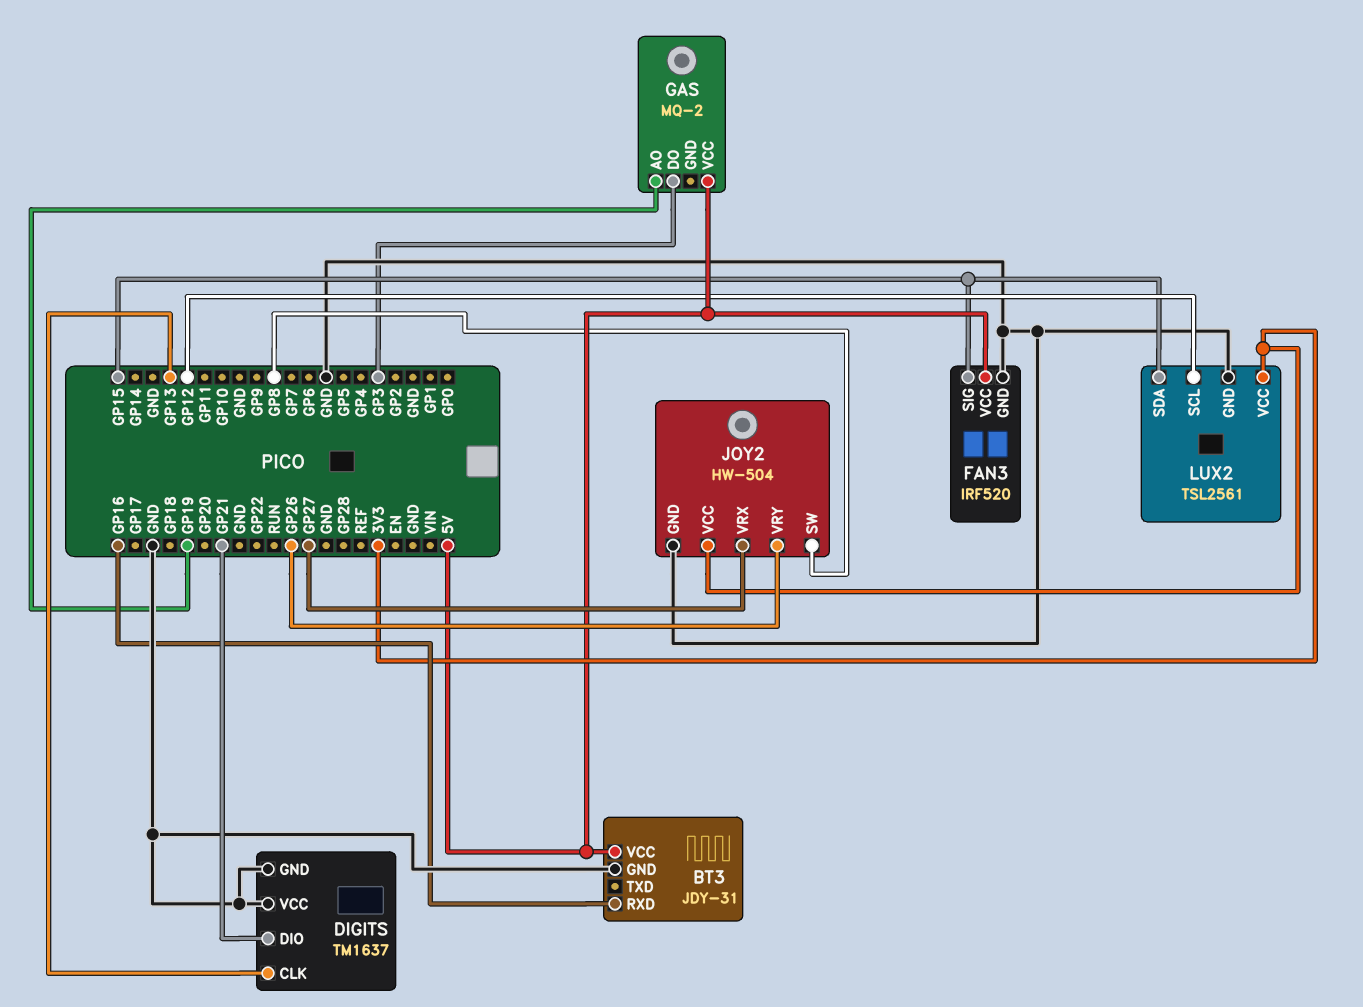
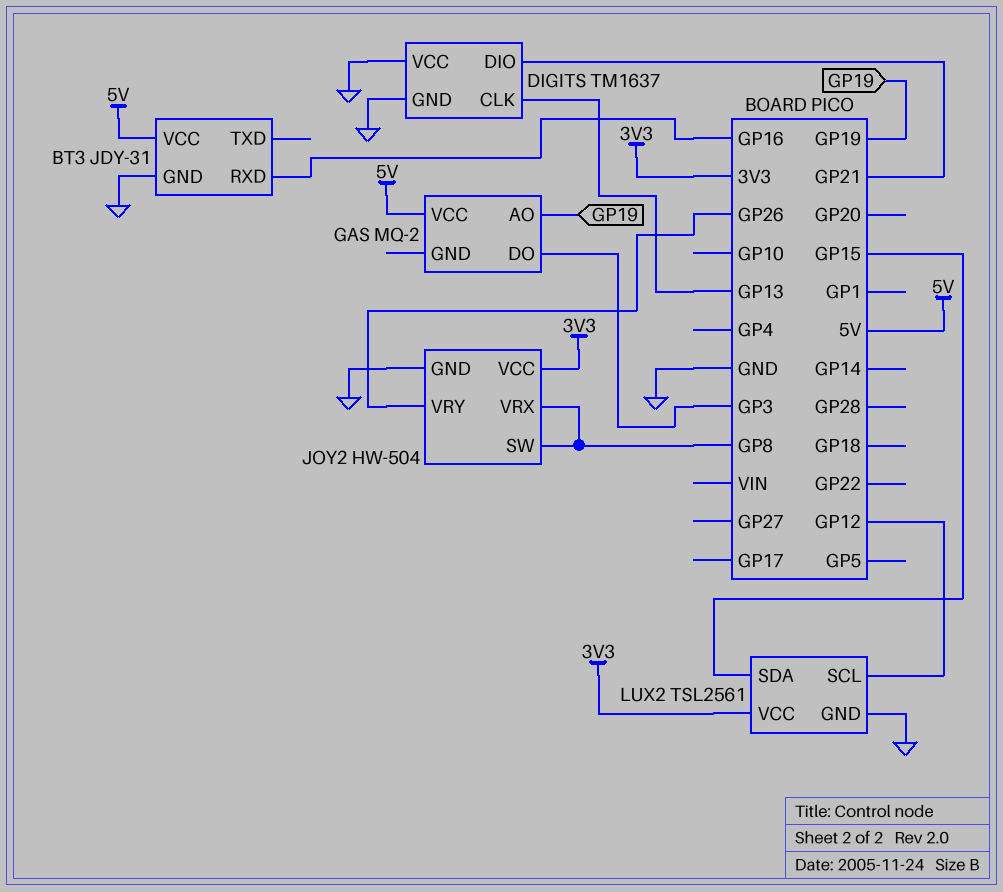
FAN3: IRF520 -> none
FAN3 pin GND: GND -> none
FAN3 pin SIG: GP15 -> none
FAN3 pin VCC: 5V -> none
JOY2 pin VRX: GP27 -> GP8

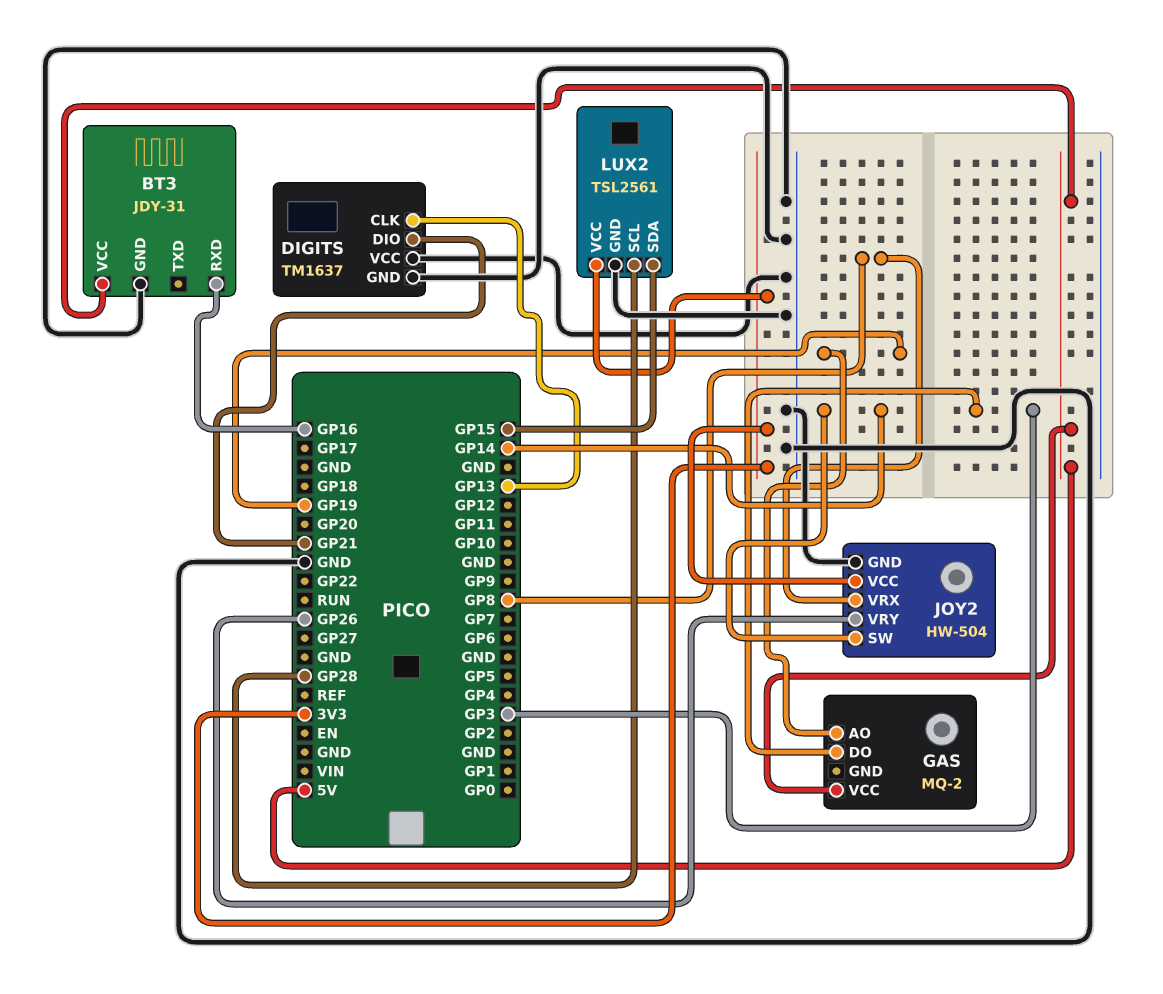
JOY2 pin SW: GP8 -> GP14
LUX2 pin SCL: GP12 -> GP28

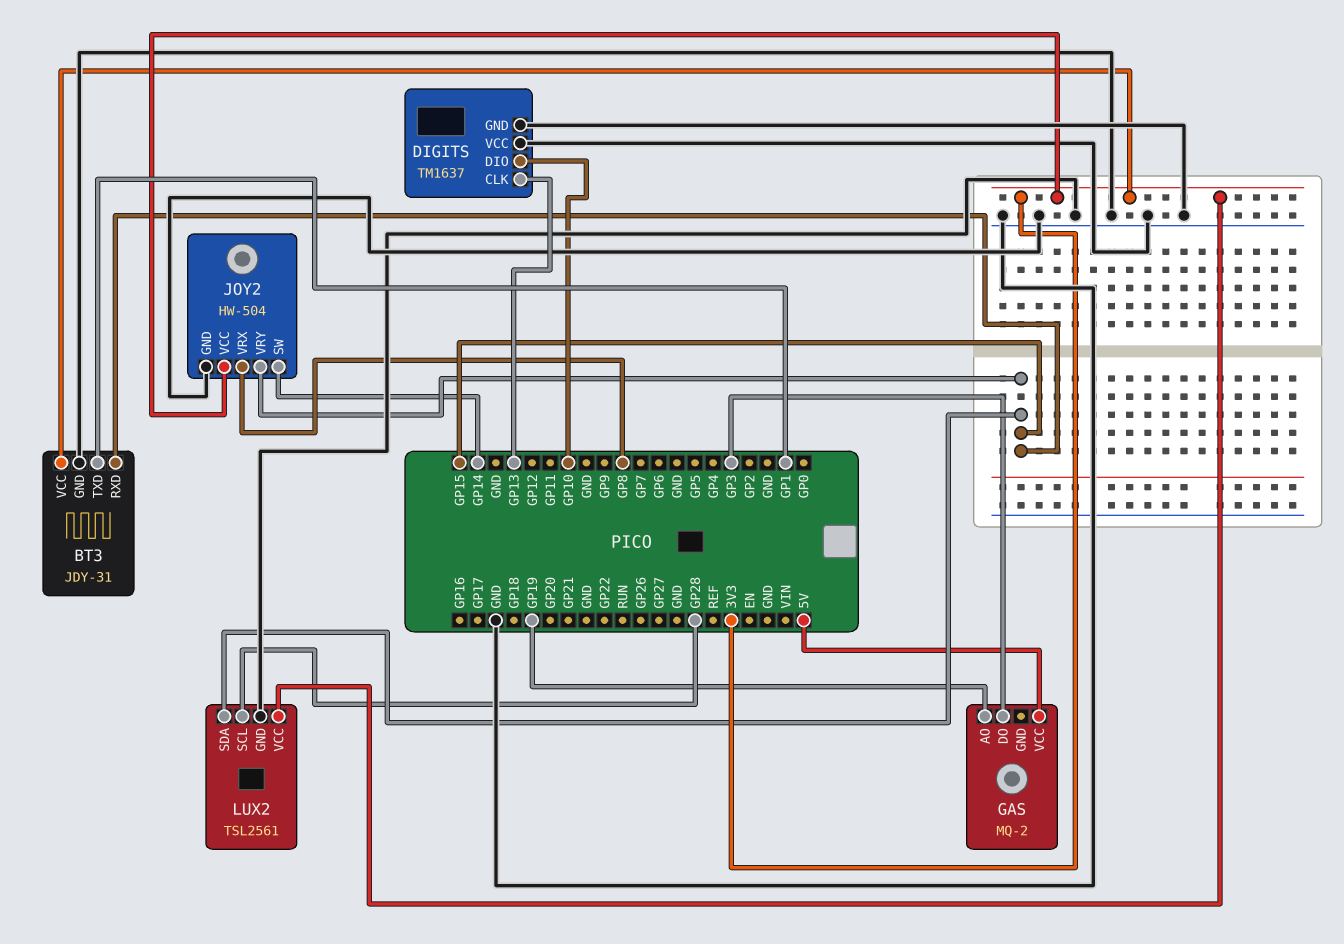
BT3 pin RXD: GP16 -> GP15
BT3 pin TXD: none -> GP1
BT3 pin VCC: 5V -> 3V3
DIGITS pin DIO: GP21 -> GP10
JOY2 pin VRY: GP26 -> GP15

